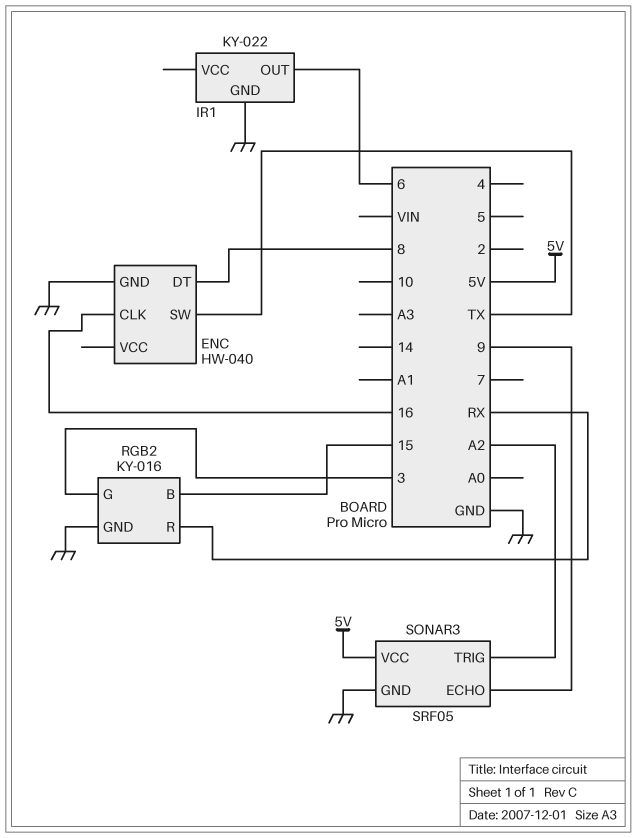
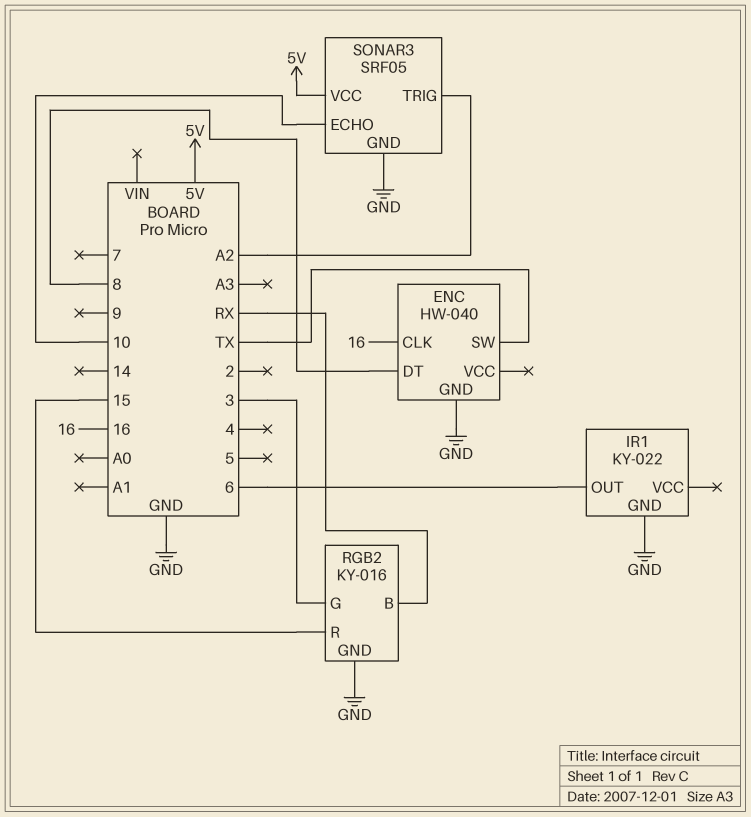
RGB2 pin B: 15 -> RX
RGB2 pin R: RX -> 15
SONAR3 pin ECHO: 9 -> 10

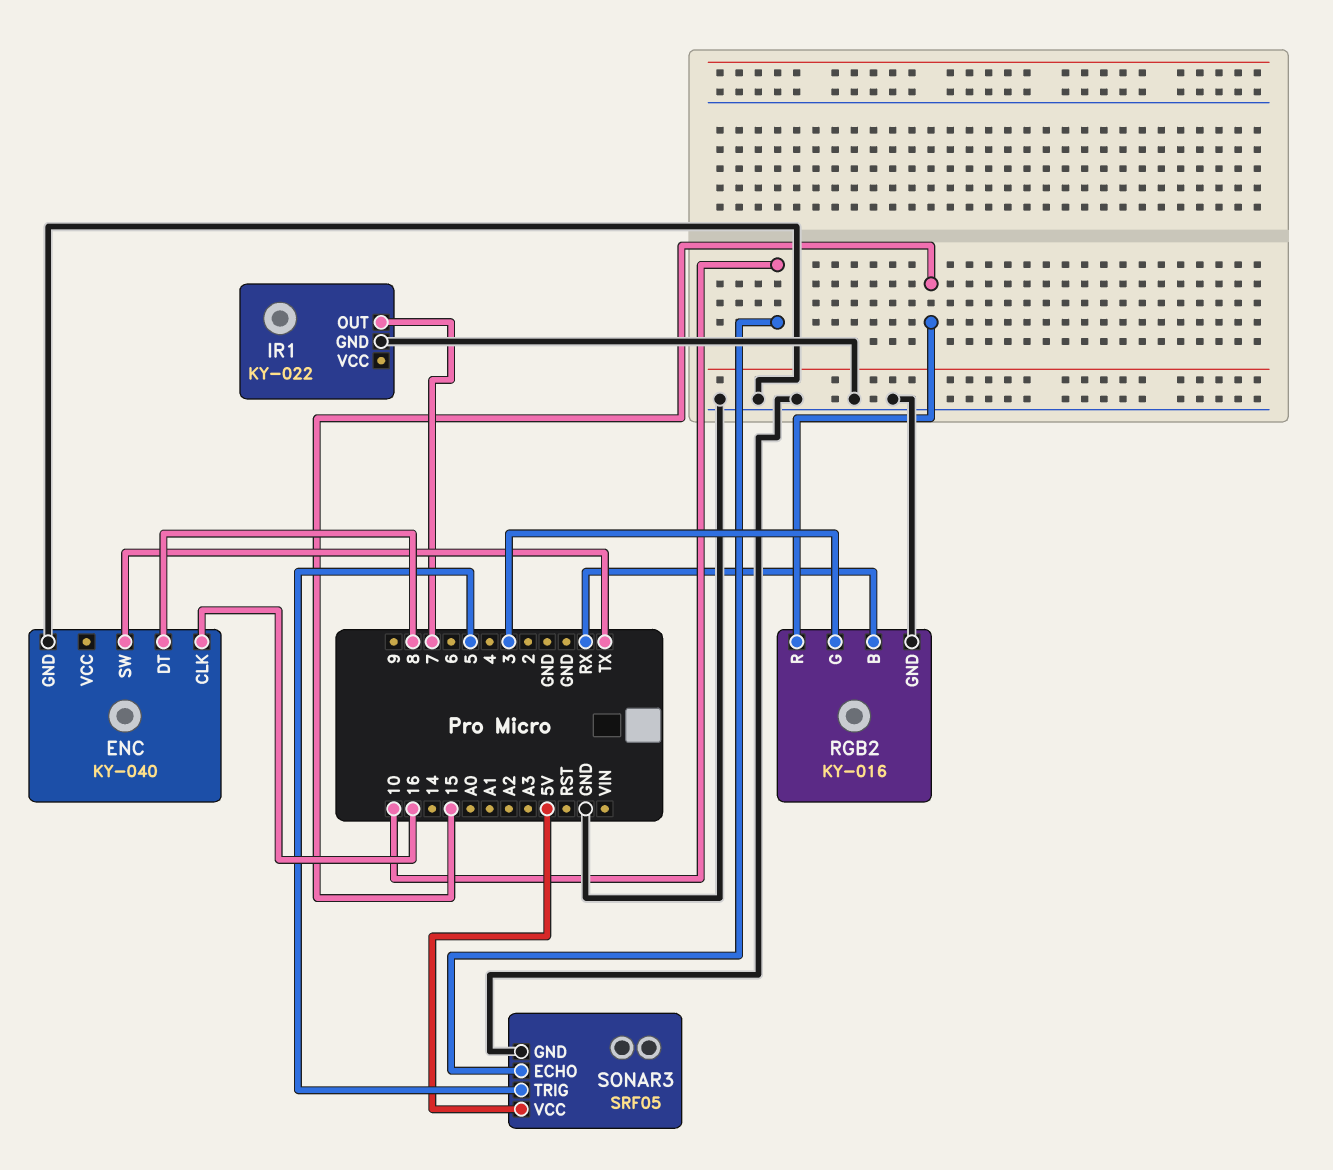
ENC: HW-040 -> KY-040
IR1 pin OUT: 6 -> 7
SONAR3 pin TRIG: A2 -> 5

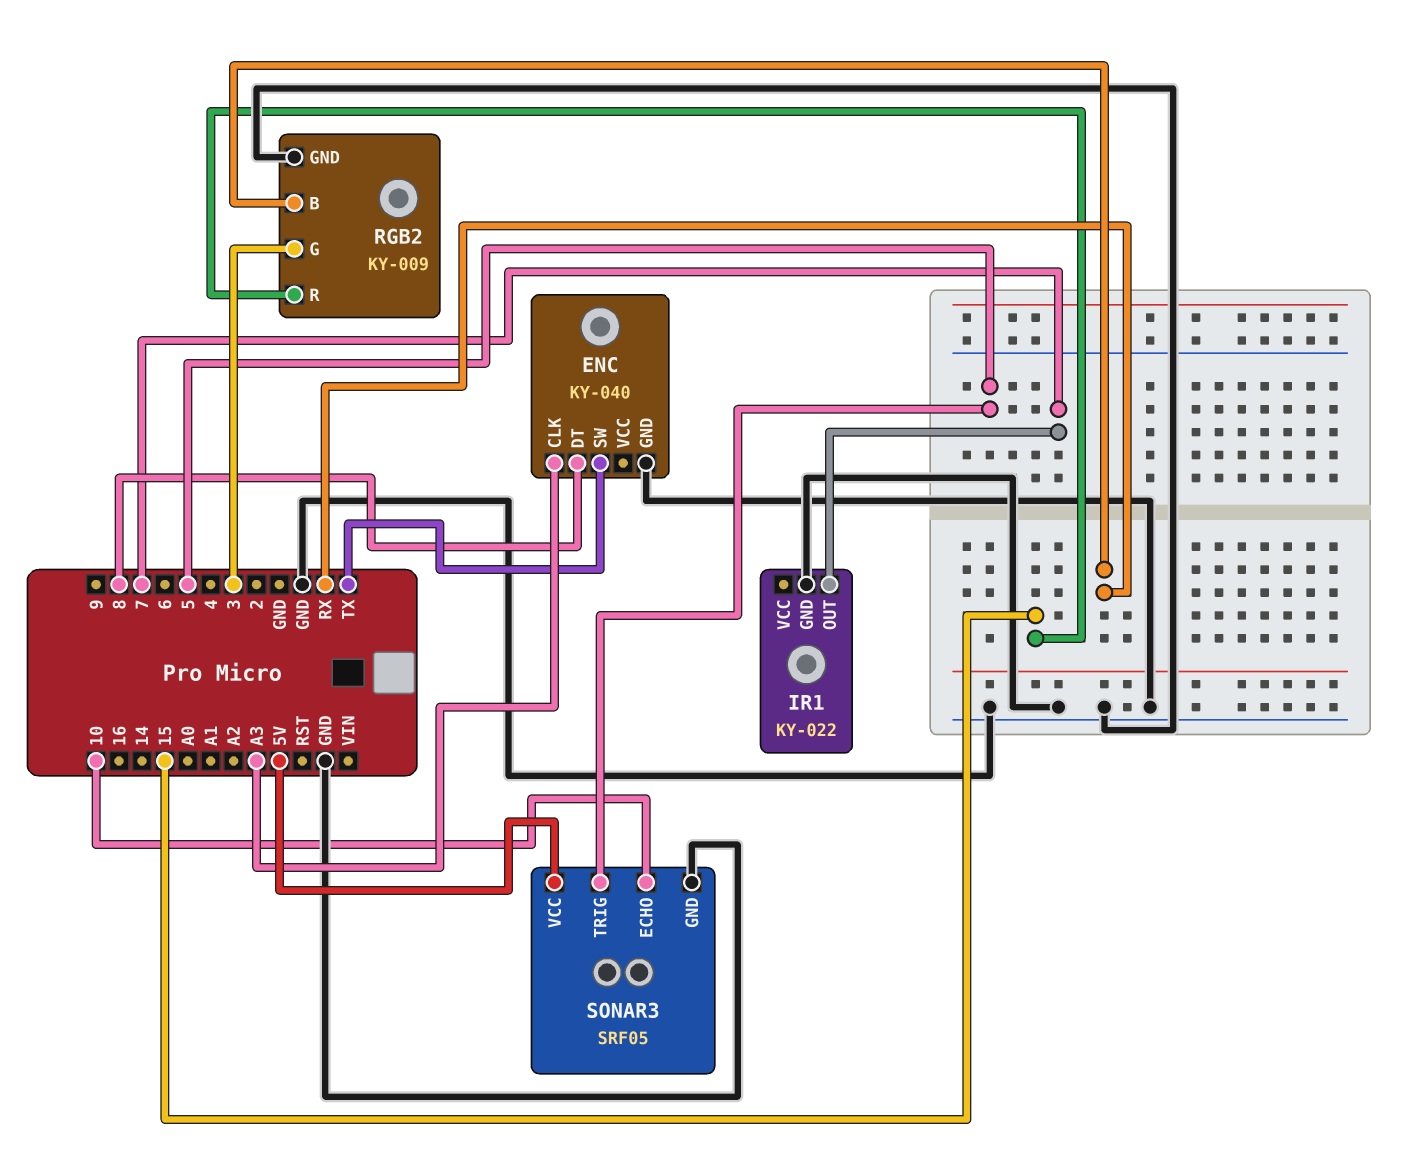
ENC pin CLK: 16 -> A3
RGB2: KY-016 -> KY-009

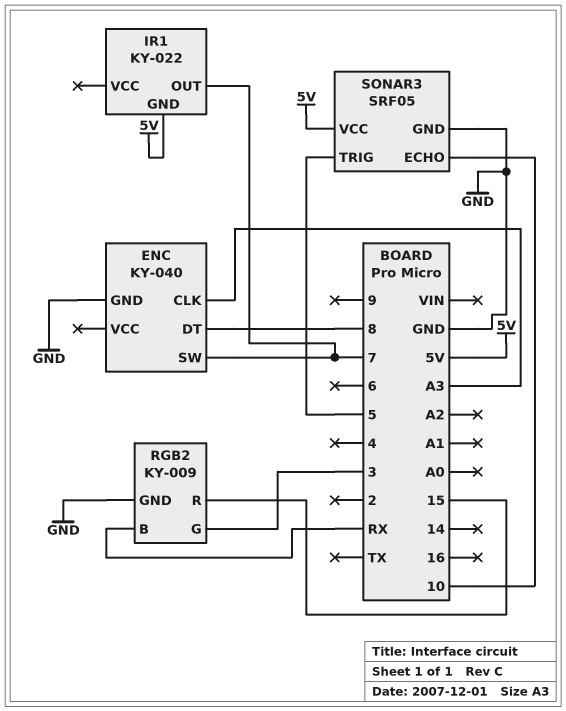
ENC pin SW: TX -> 7
IR1 pin GND: GND -> 5V

